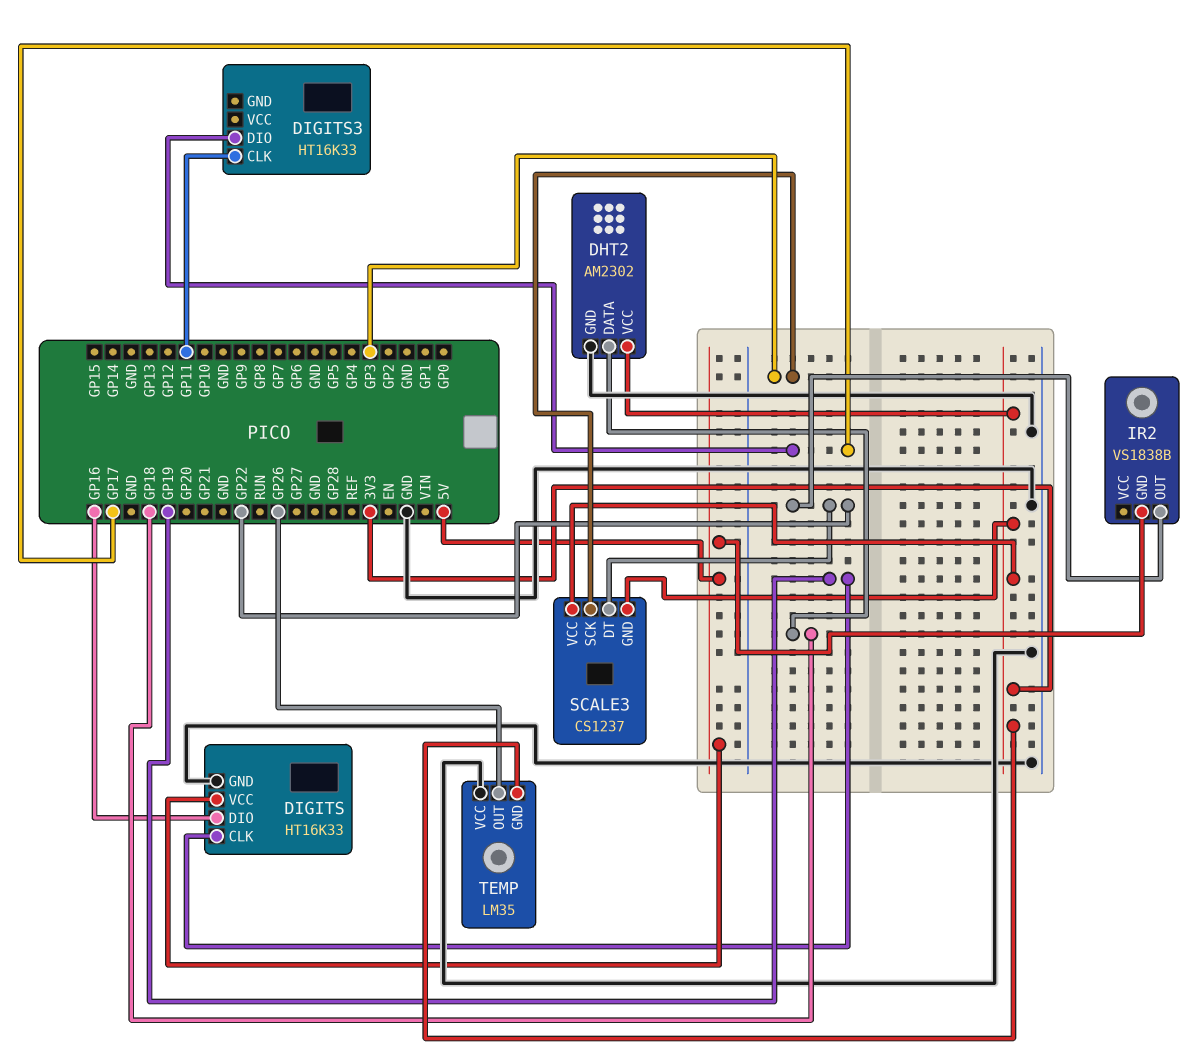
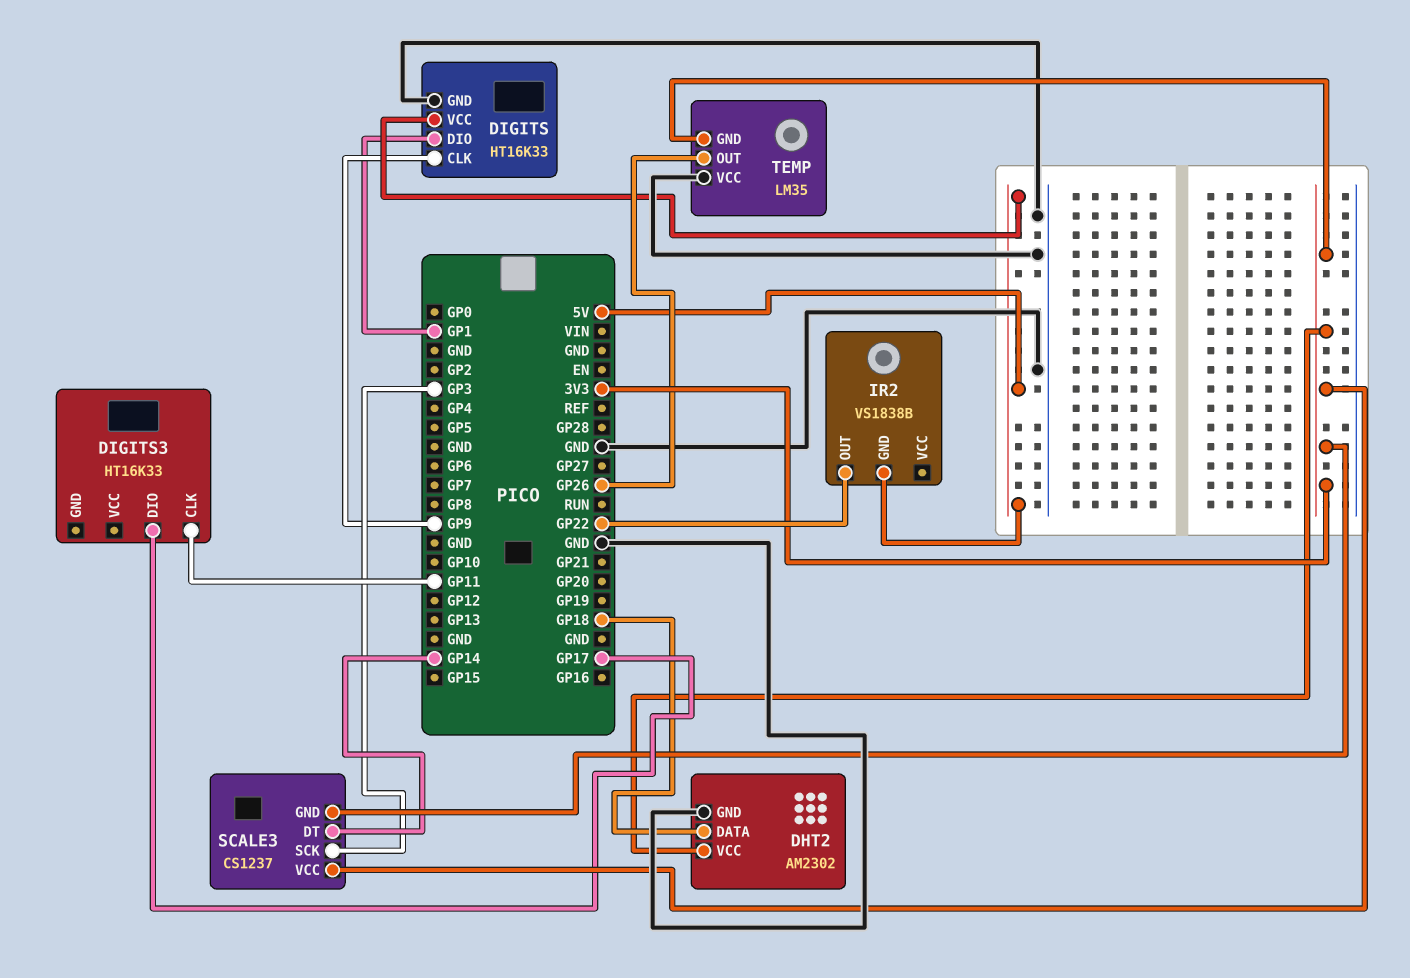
DIGITS pin CLK: GP19 -> GP9
DIGITS pin DIO: GP16 -> GP1
SCALE3 pin DT: GP22 -> GP14

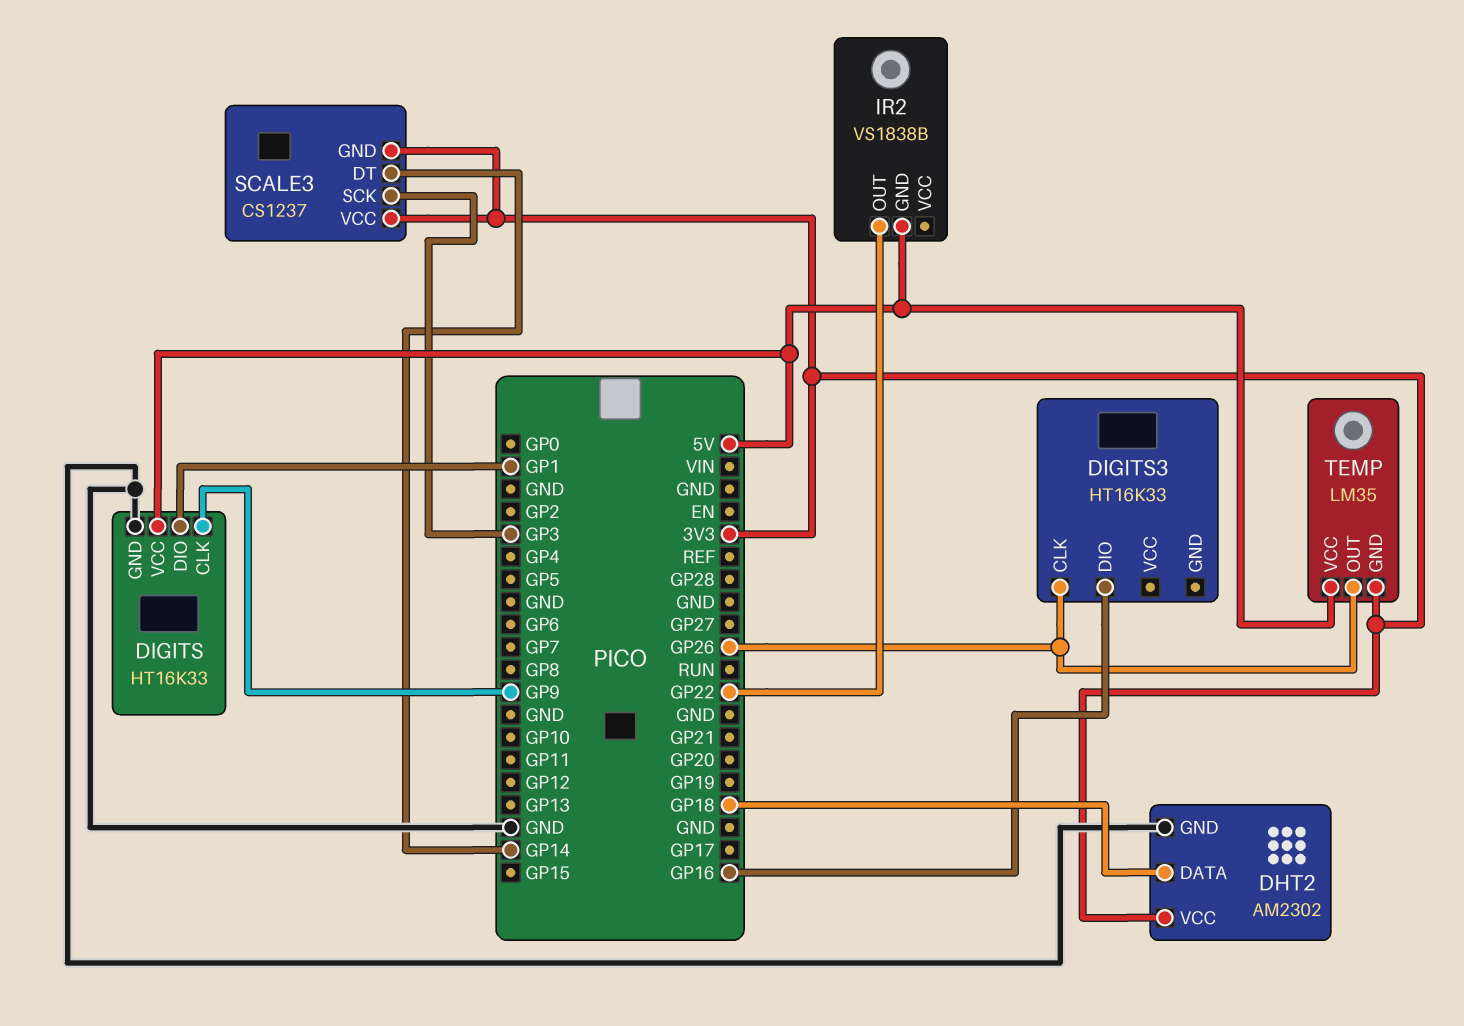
DIGITS3 pin CLK: GP11 -> GP26
DIGITS3 pin DIO: GP17 -> GP16
TEMP pin VCC: GND -> 5V

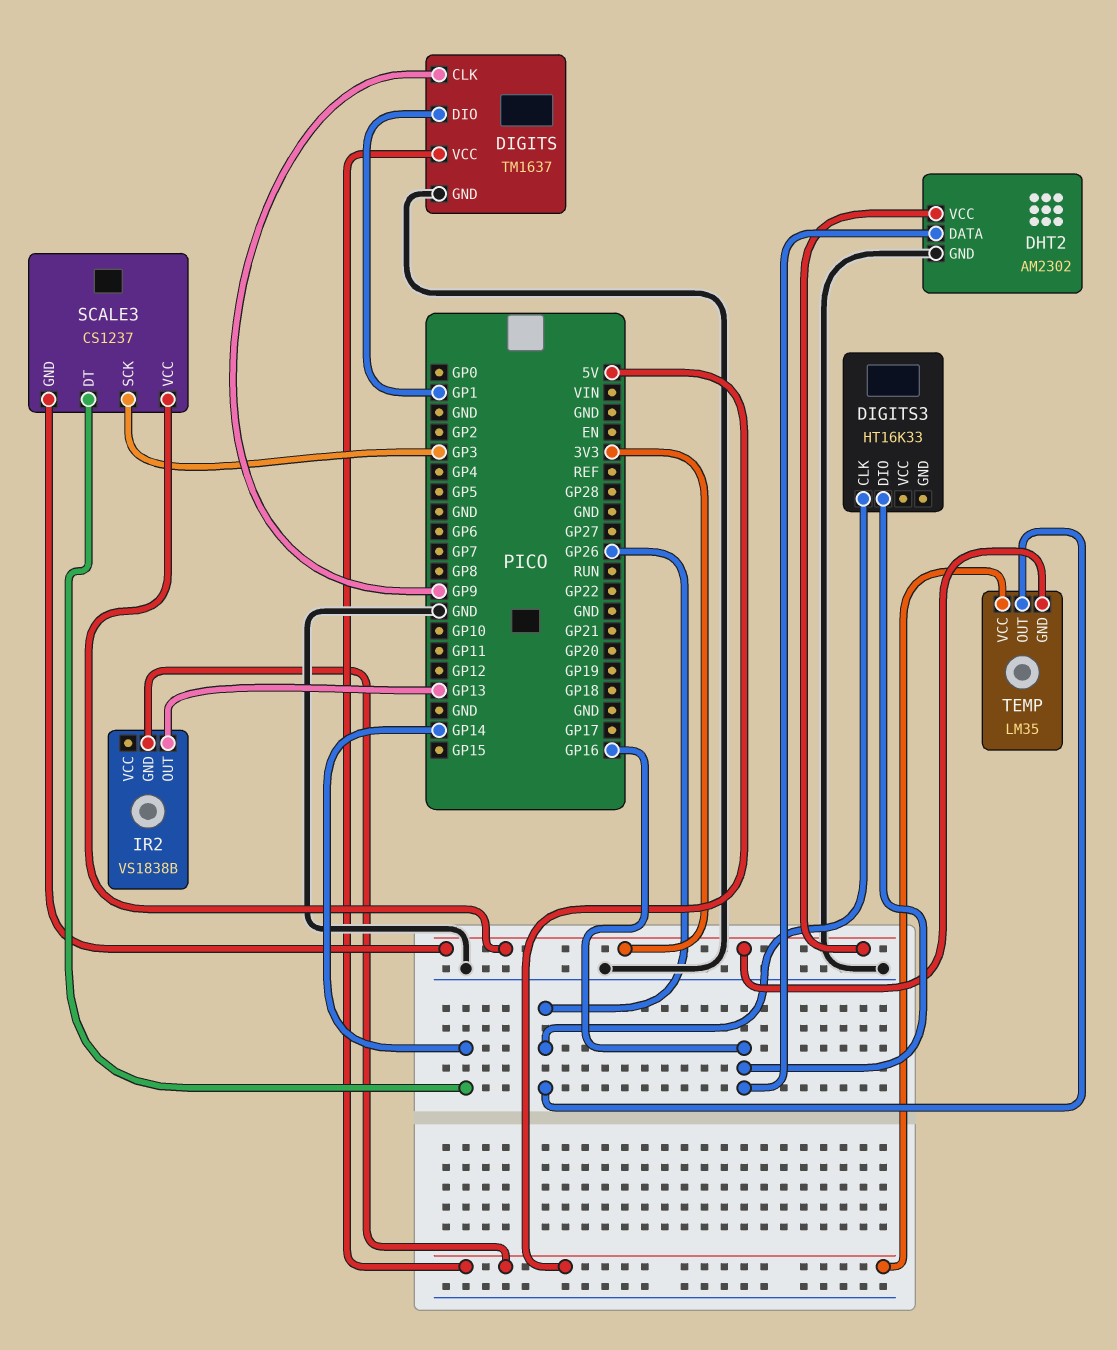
DHT2 pin DATA: GP18 -> GP16
DIGITS: HT16K33 -> TM1637
IR2 pin OUT: GP22 -> GP13

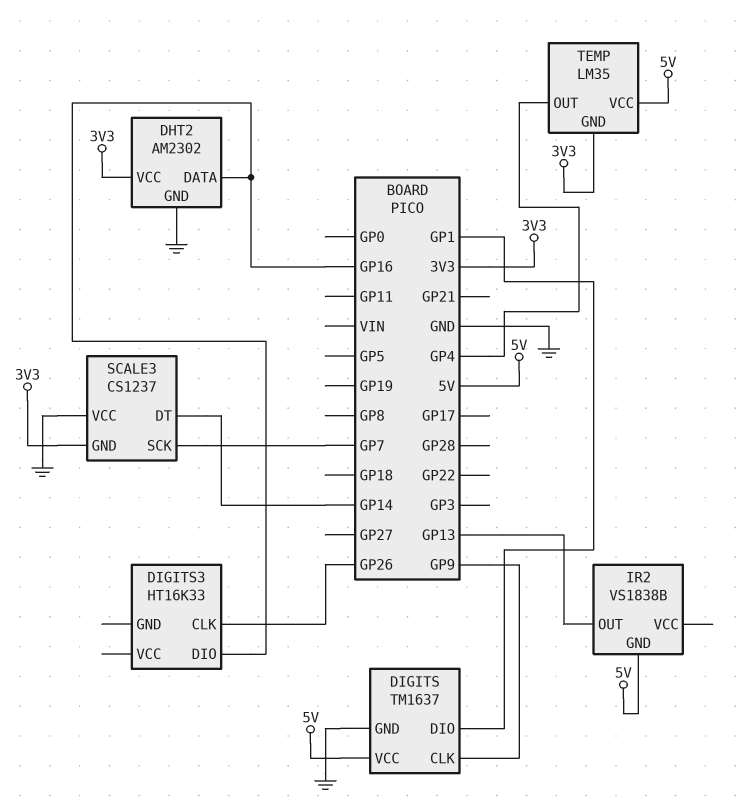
SCALE3 pin SCK: GP3 -> GP7
SCALE3 pin VCC: 3V3 -> GND
TEMP pin OUT: GP26 -> GP4

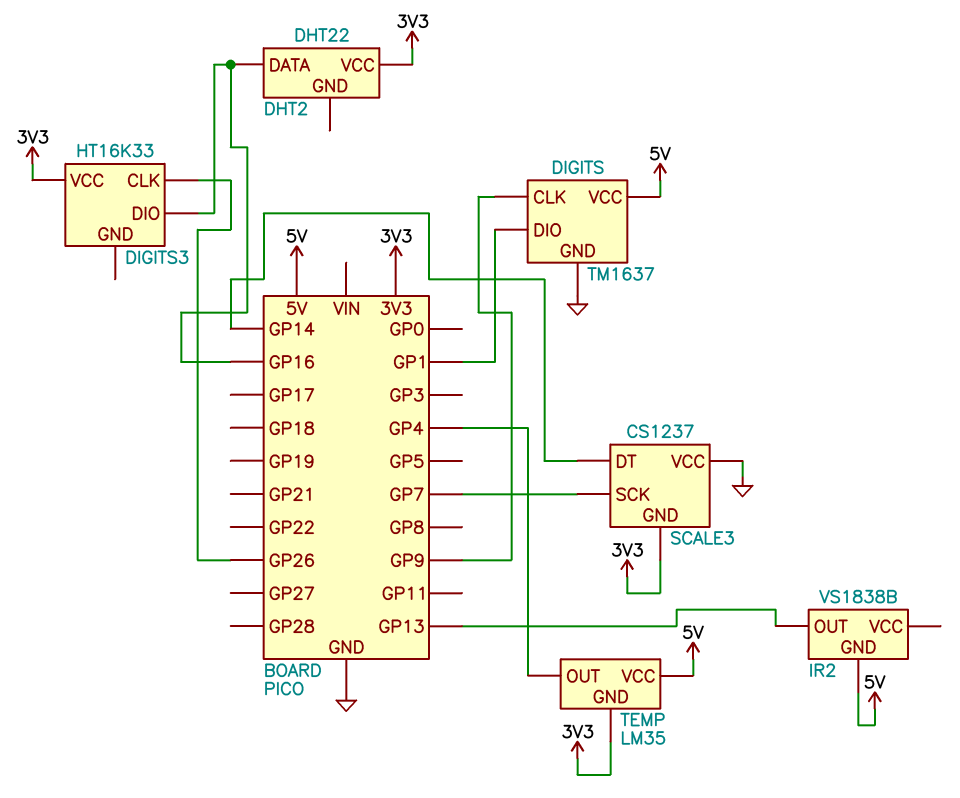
DHT2: AM2302 -> DHT22
DHT2 pin GND: GND -> none
DIGITS3 pin VCC: none -> 3V3

